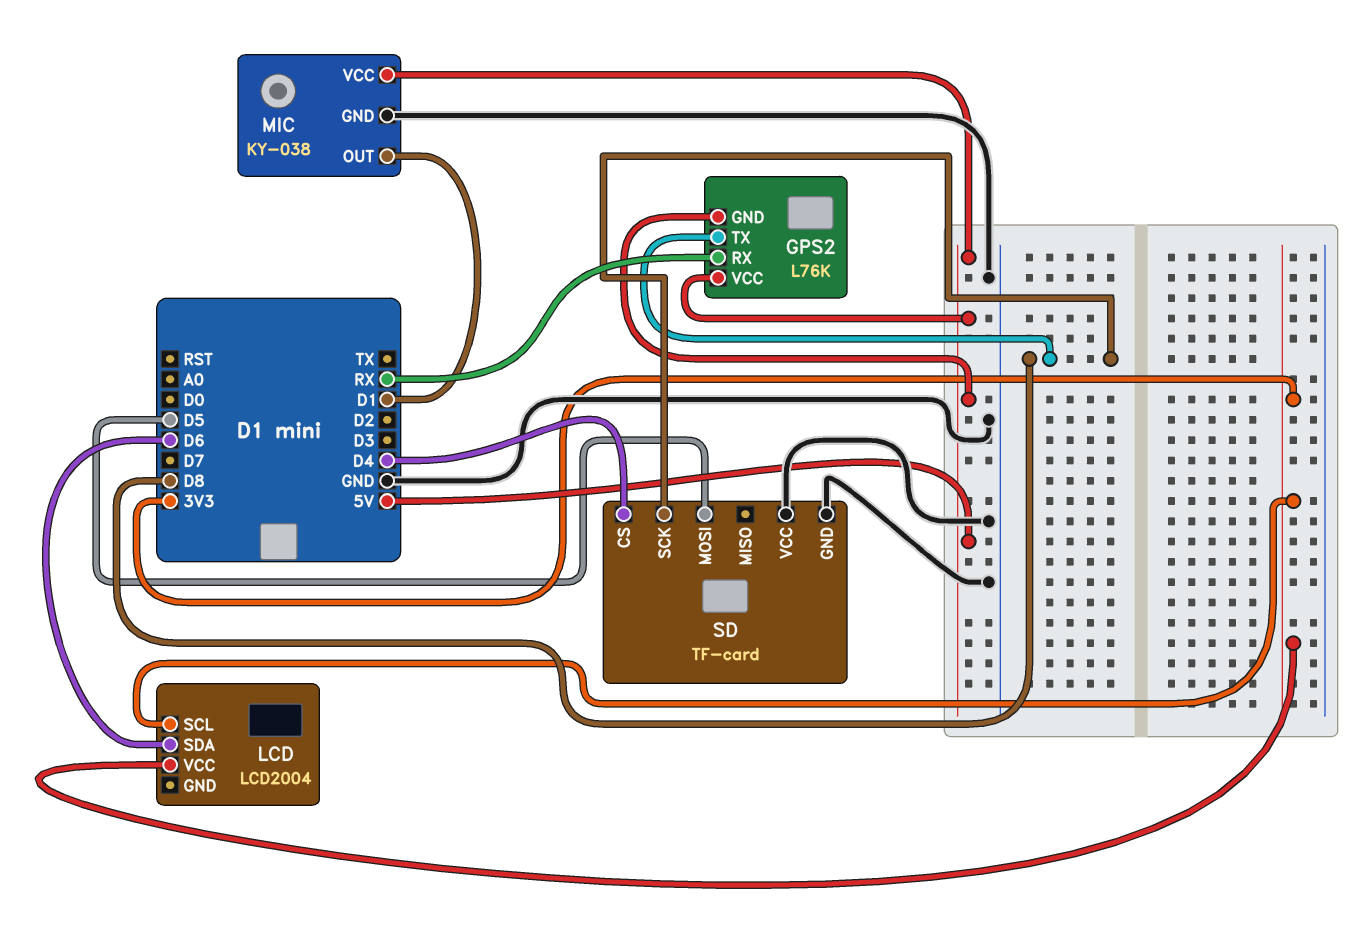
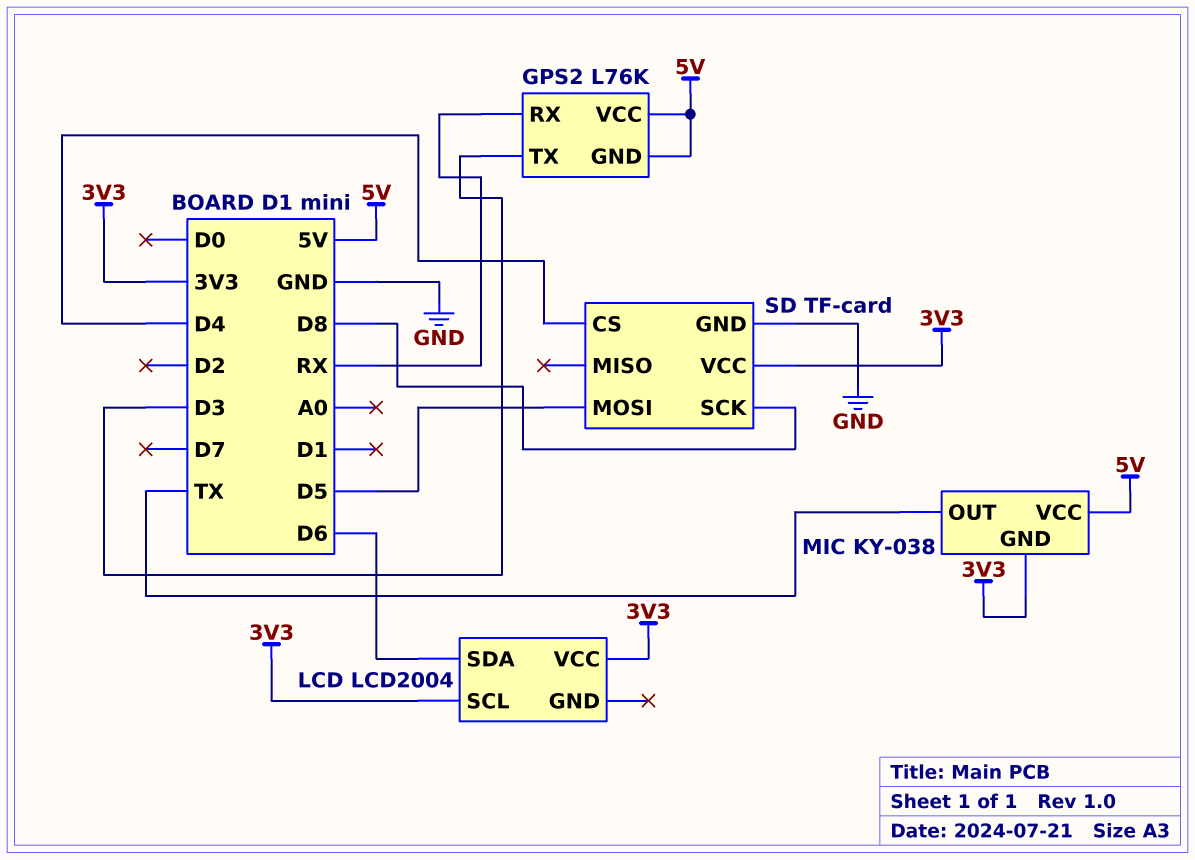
GPS2 pin TX: D8 -> D3
MIC pin GND: GND -> 3V3
MIC pin OUT: D1 -> TX
SD pin VCC: GND -> 3V3

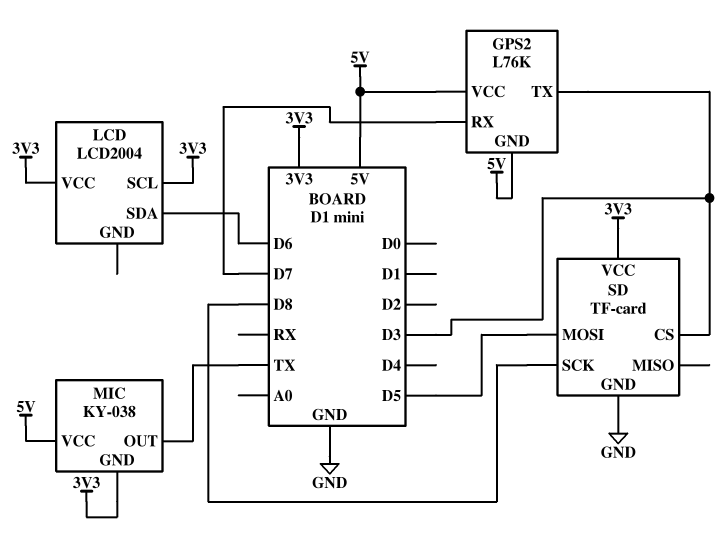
GPS2 pin RX: RX -> D7
SD pin CS: D4 -> D3

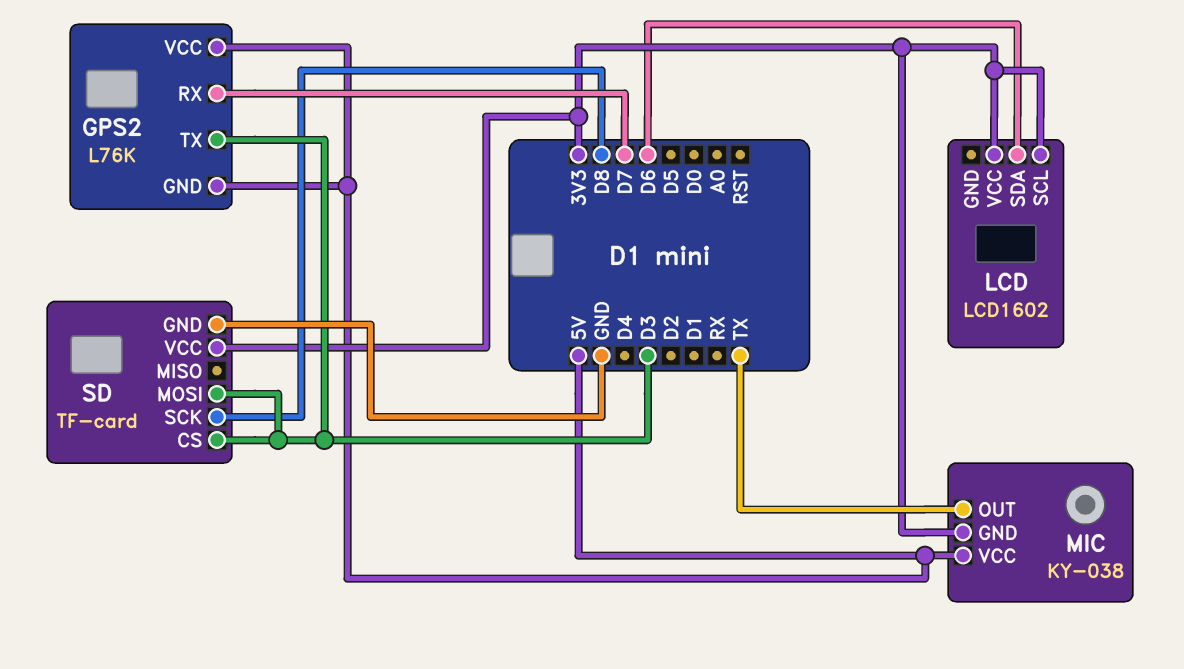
LCD: LCD2004 -> LCD1602
SD pin MOSI: D5 -> D3

